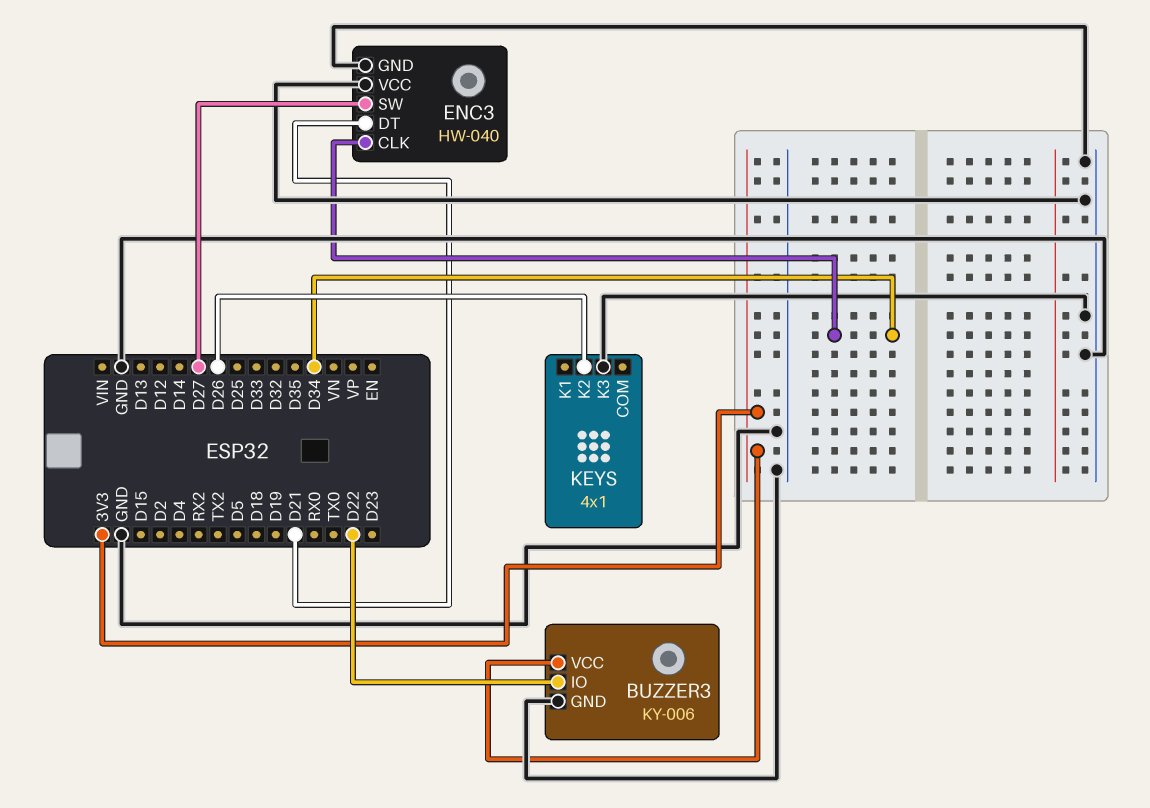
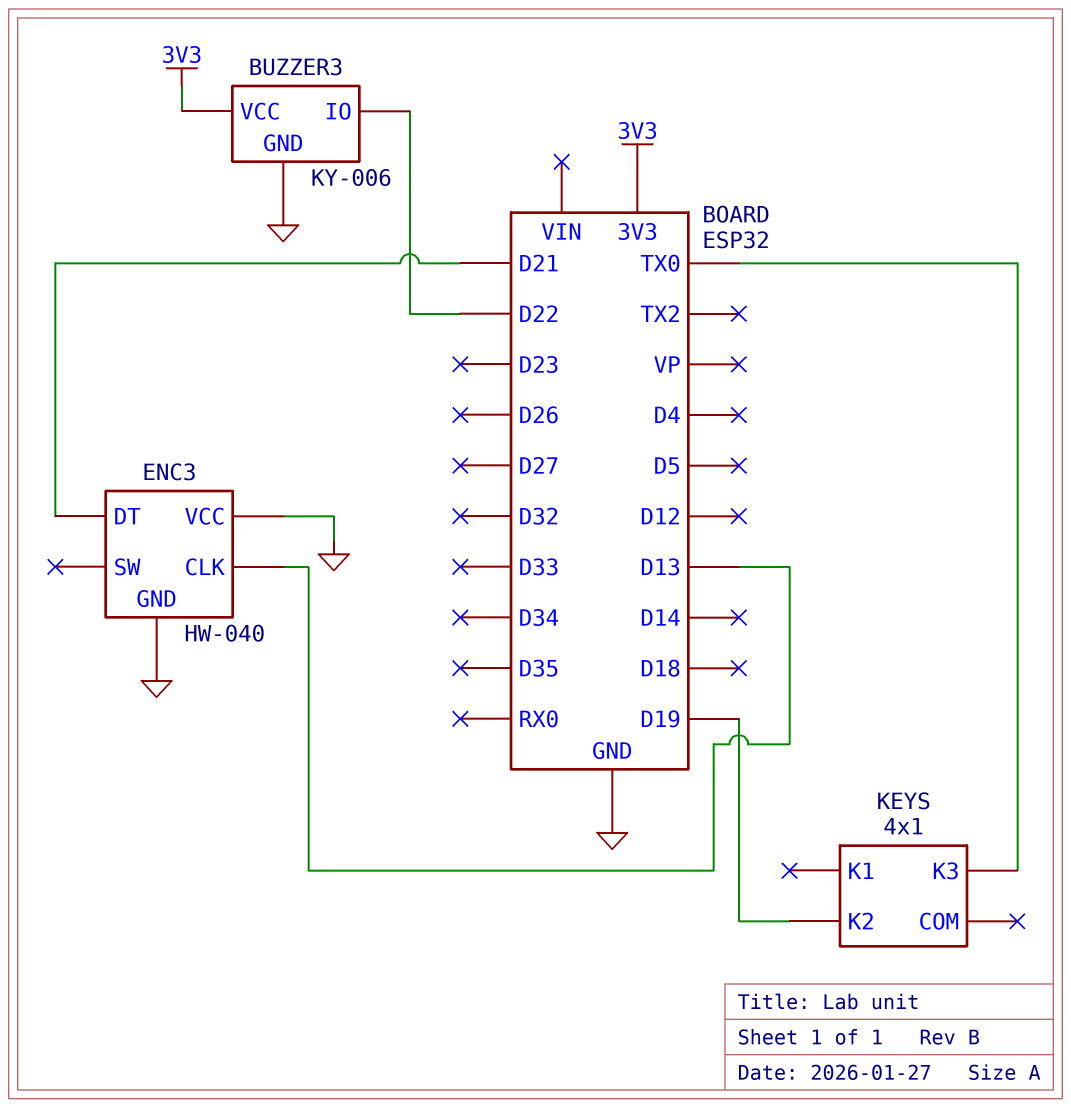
ENC3 pin CLK: D34 -> D13
ENC3 pin SW: D27 -> none
KEYS pin K2: D26 -> D19
KEYS pin K3: GND -> TX0

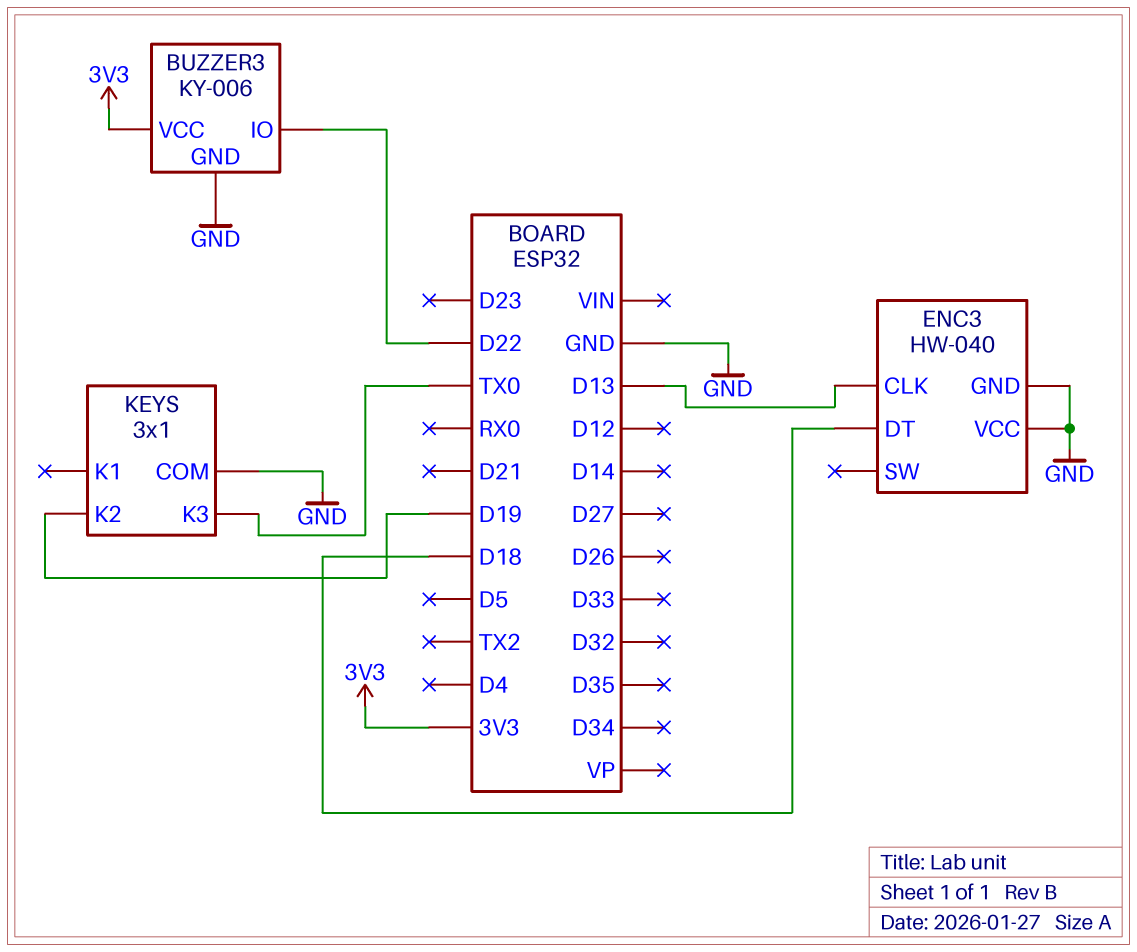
ENC3 pin DT: D21 -> D18
KEYS: 4x1 -> 3x1
KEYS pin COM: none -> GND

